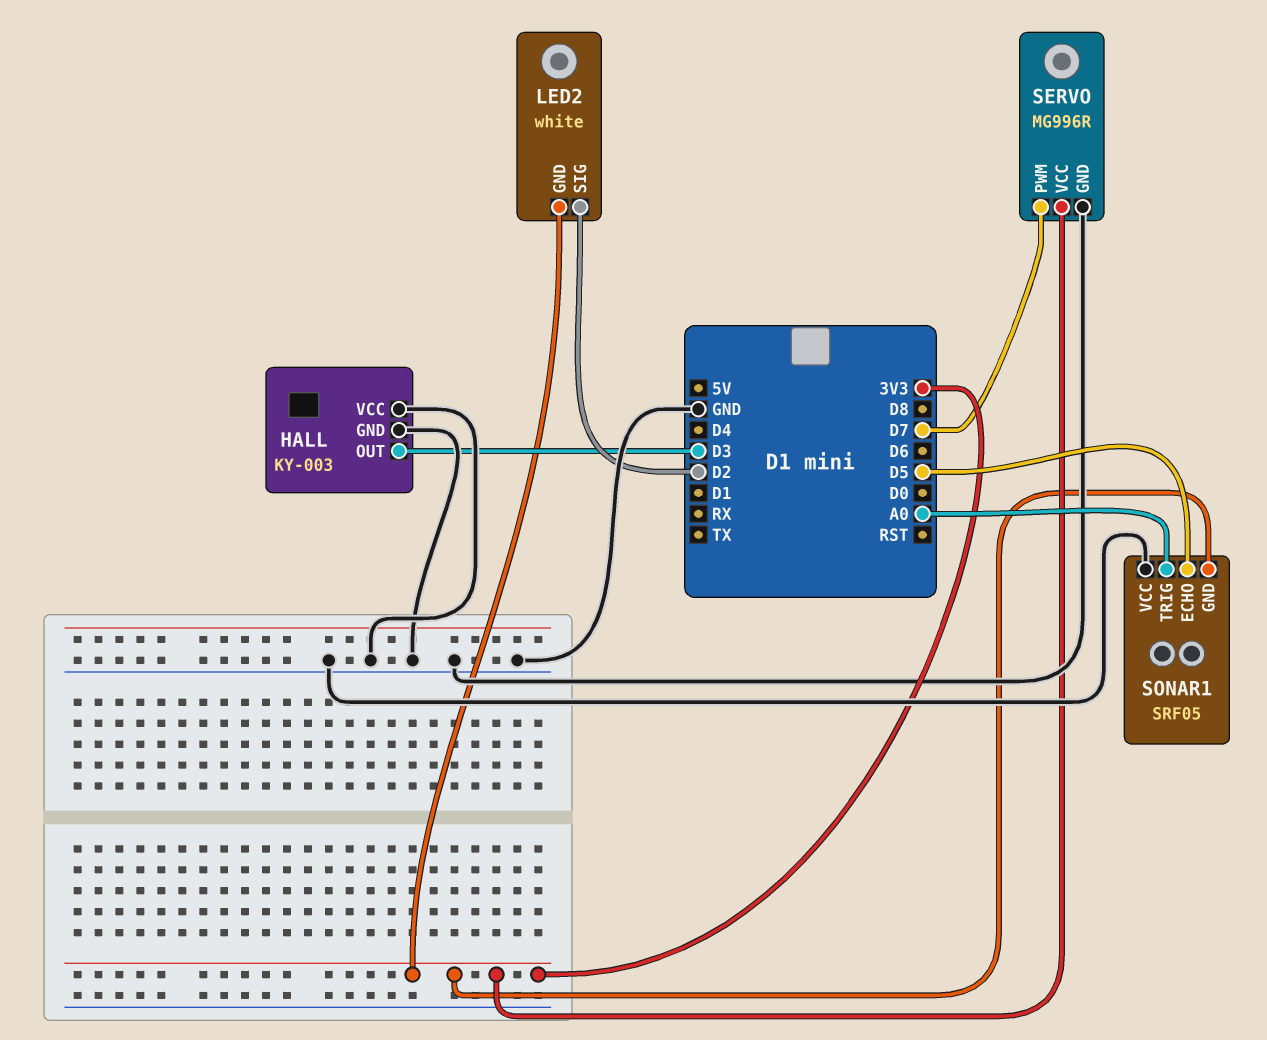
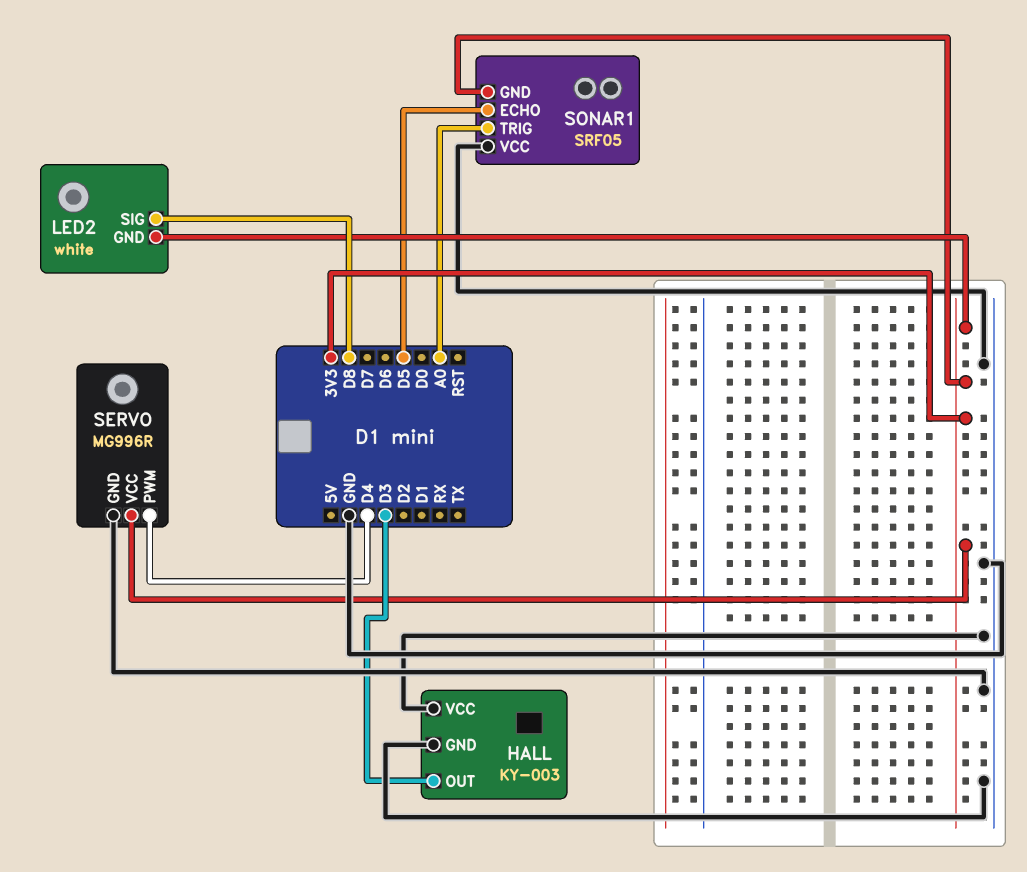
LED2 pin SIG: D2 -> D8
SERVO pin PWM: D7 -> D4

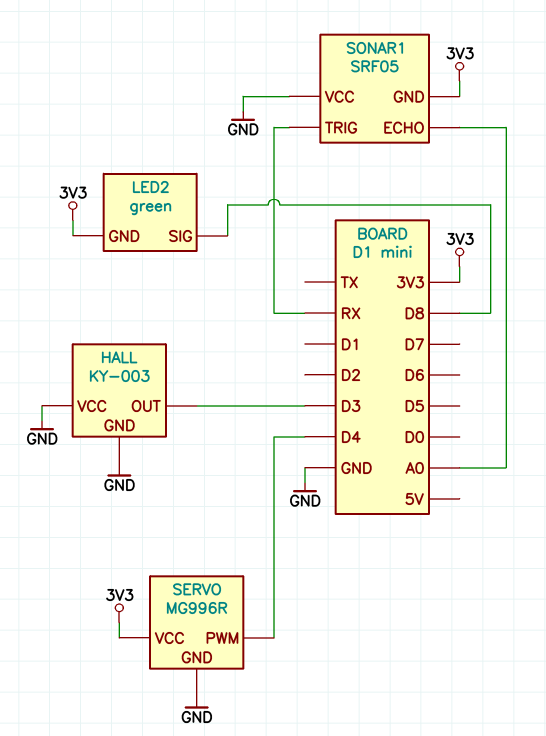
LED2: white -> green
SONAR1 pin ECHO: D5 -> A0
SONAR1 pin TRIG: A0 -> RX

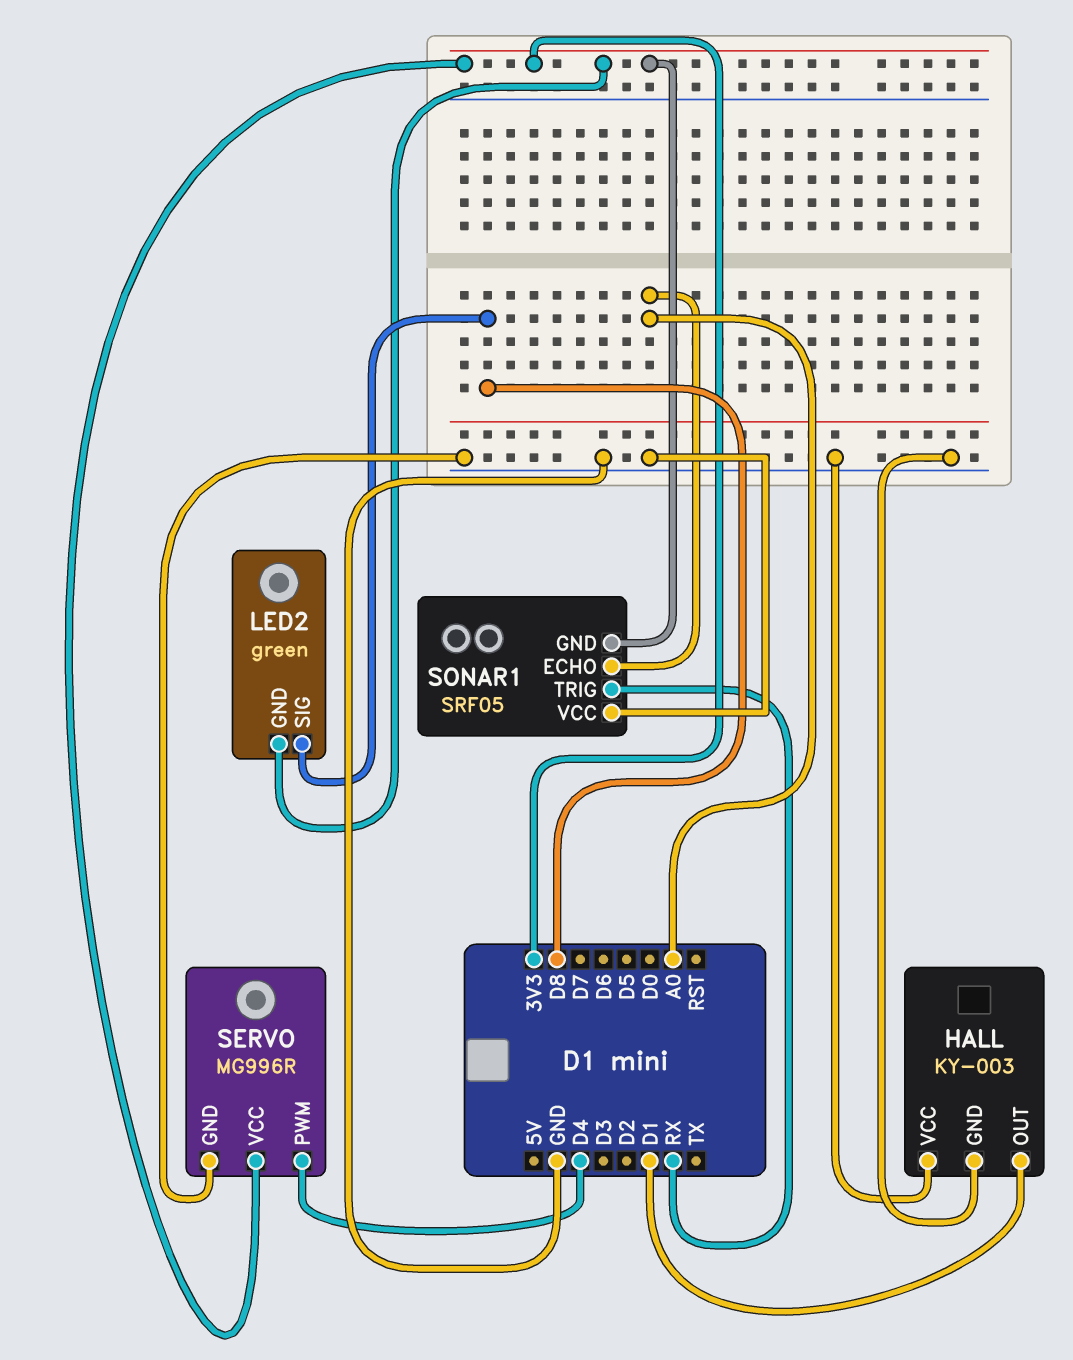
HALL pin OUT: D3 -> D1

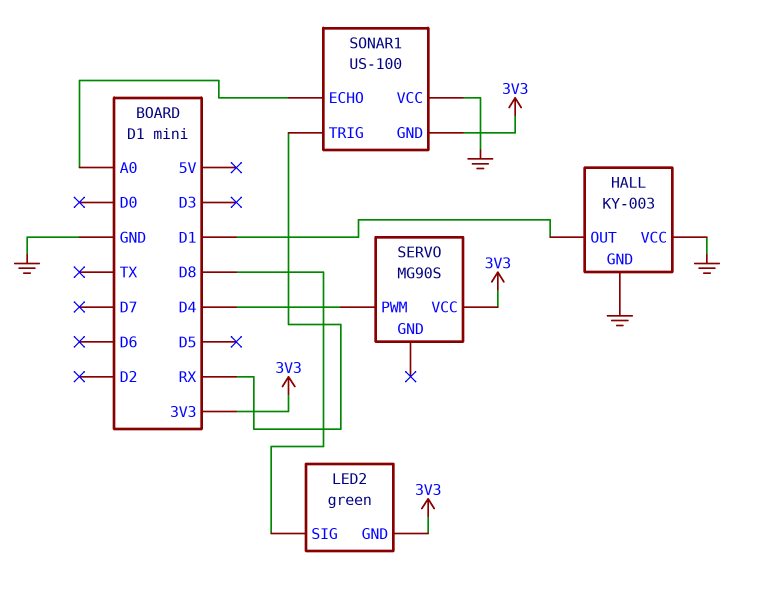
SERVO: MG996R -> MG90S
SERVO pin GND: GND -> none
SONAR1: SRF05 -> US-100

